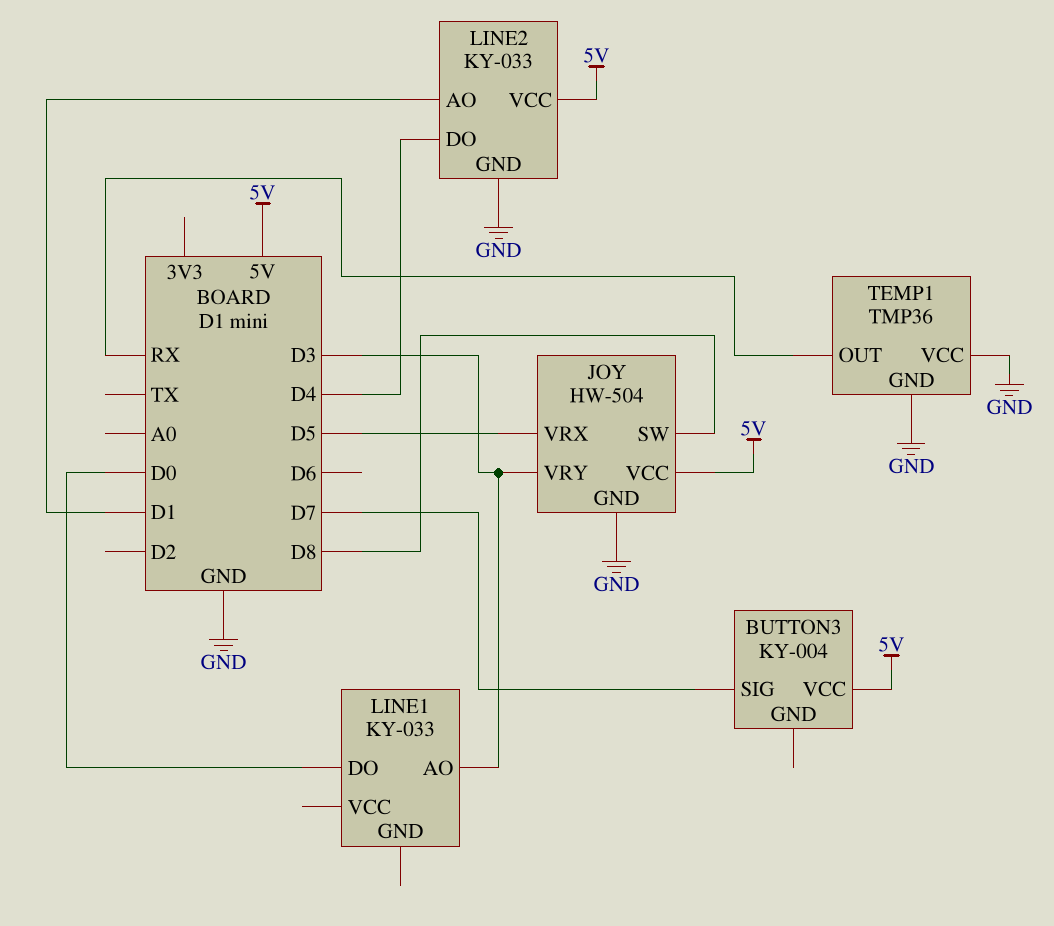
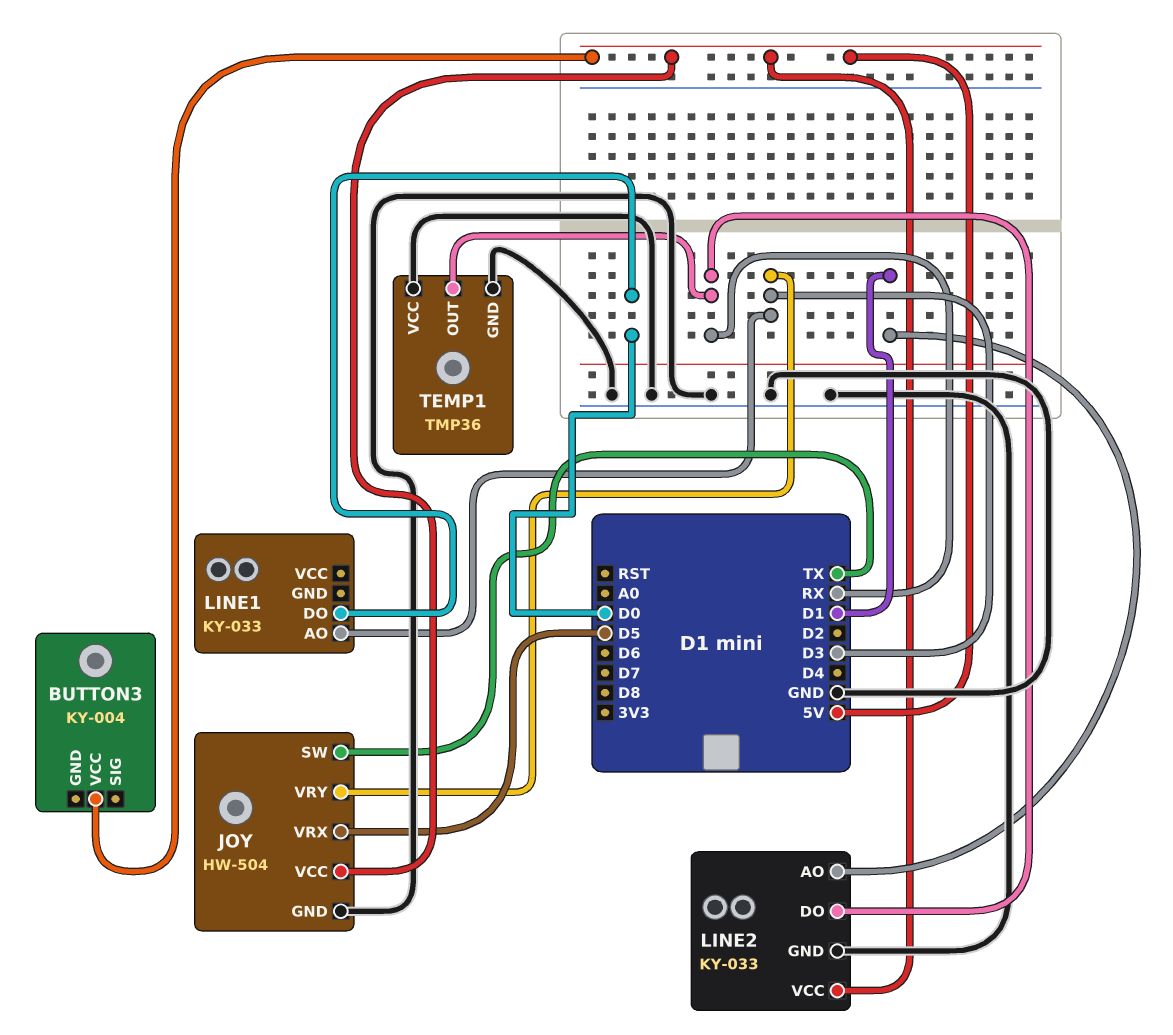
BUTTON3 pin SIG: D7 -> none
JOY pin SW: D8 -> TX
LINE2 pin DO: D4 -> RX

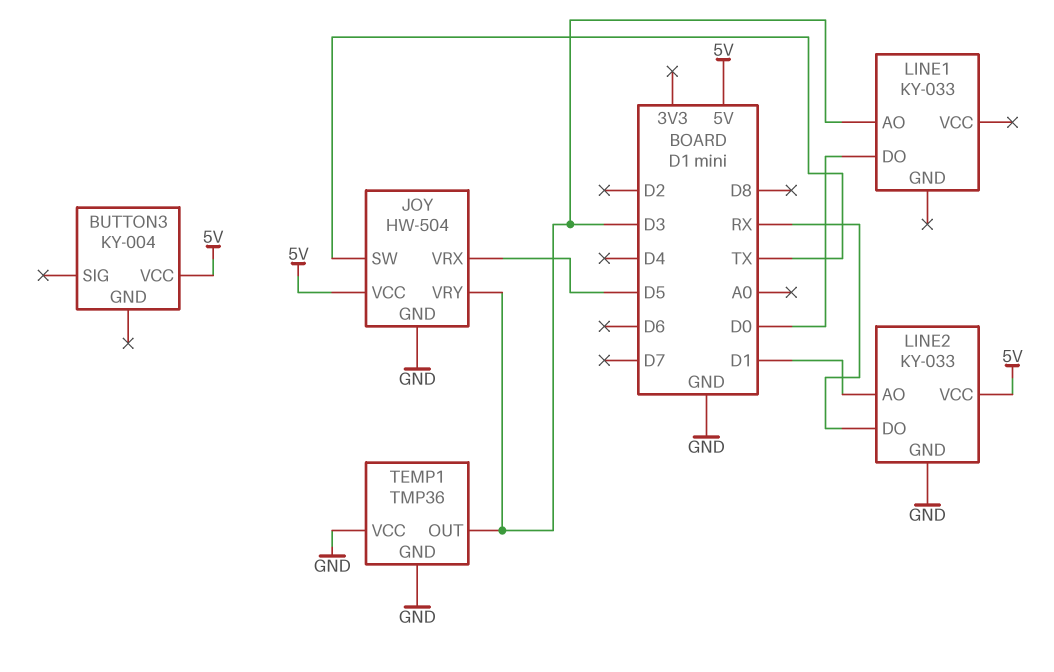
TEMP1 pin OUT: RX -> D3

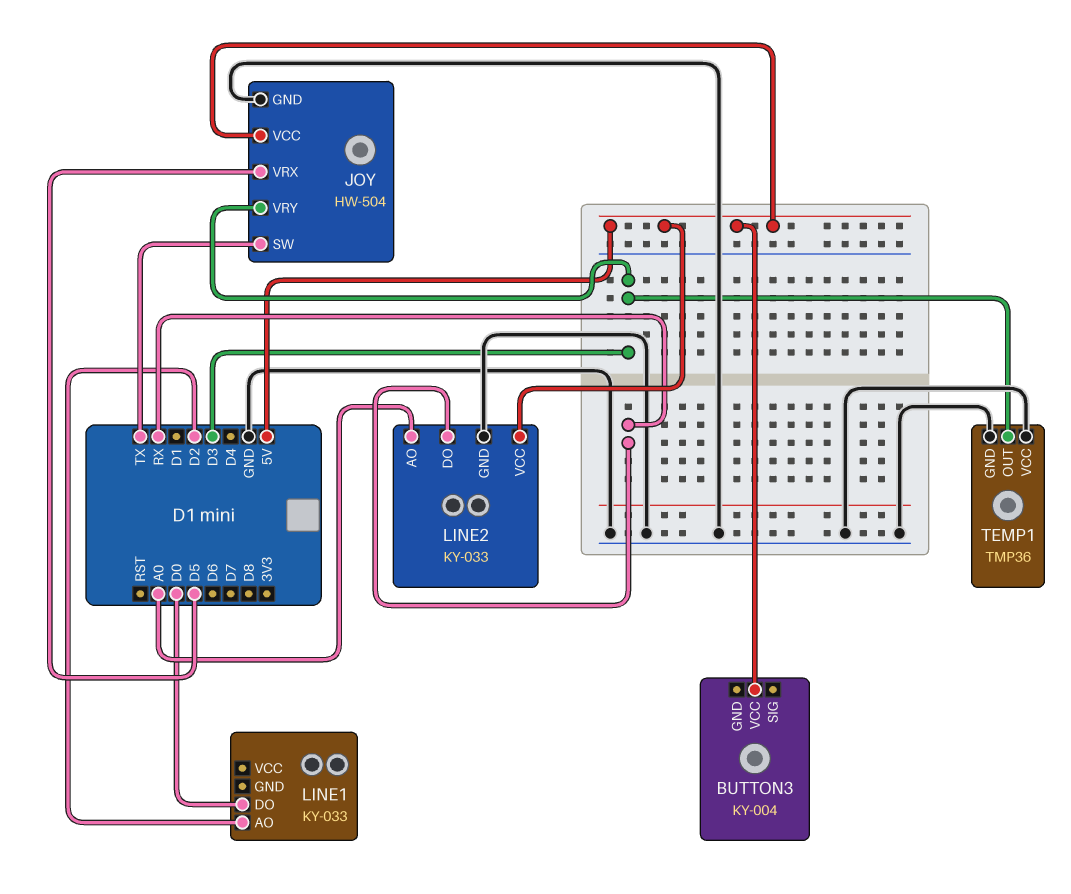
LINE1 pin AO: D3 -> D2
LINE2 pin AO: D1 -> A0

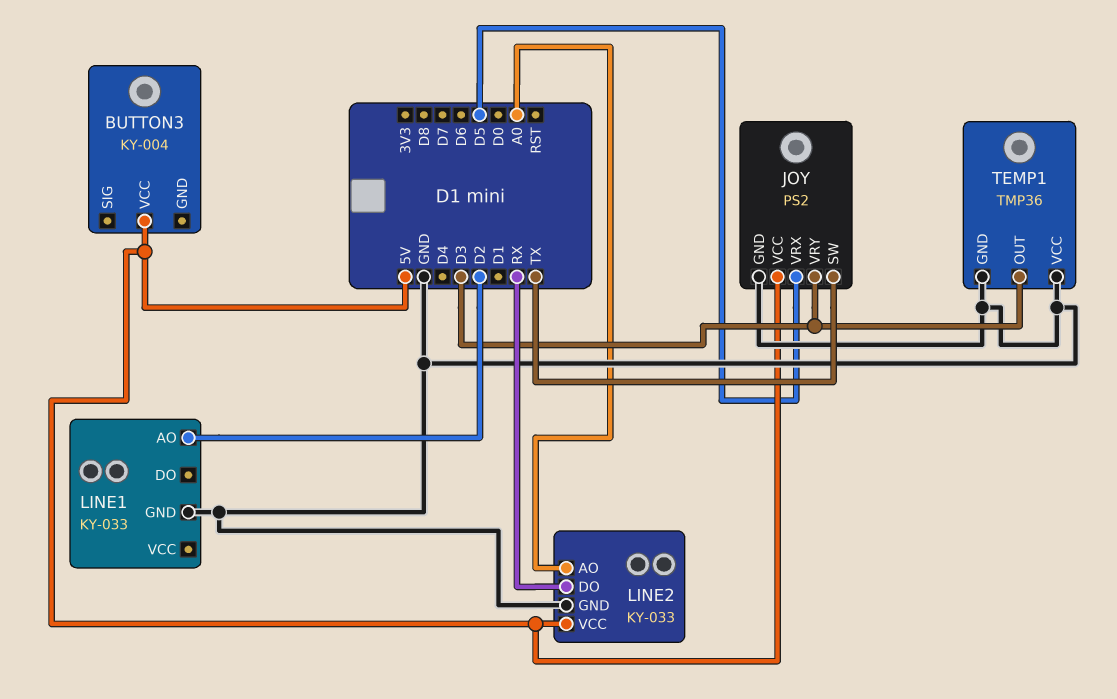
JOY: HW-504 -> PS2
LINE1 pin DO: D0 -> none
LINE1 pin GND: none -> GND

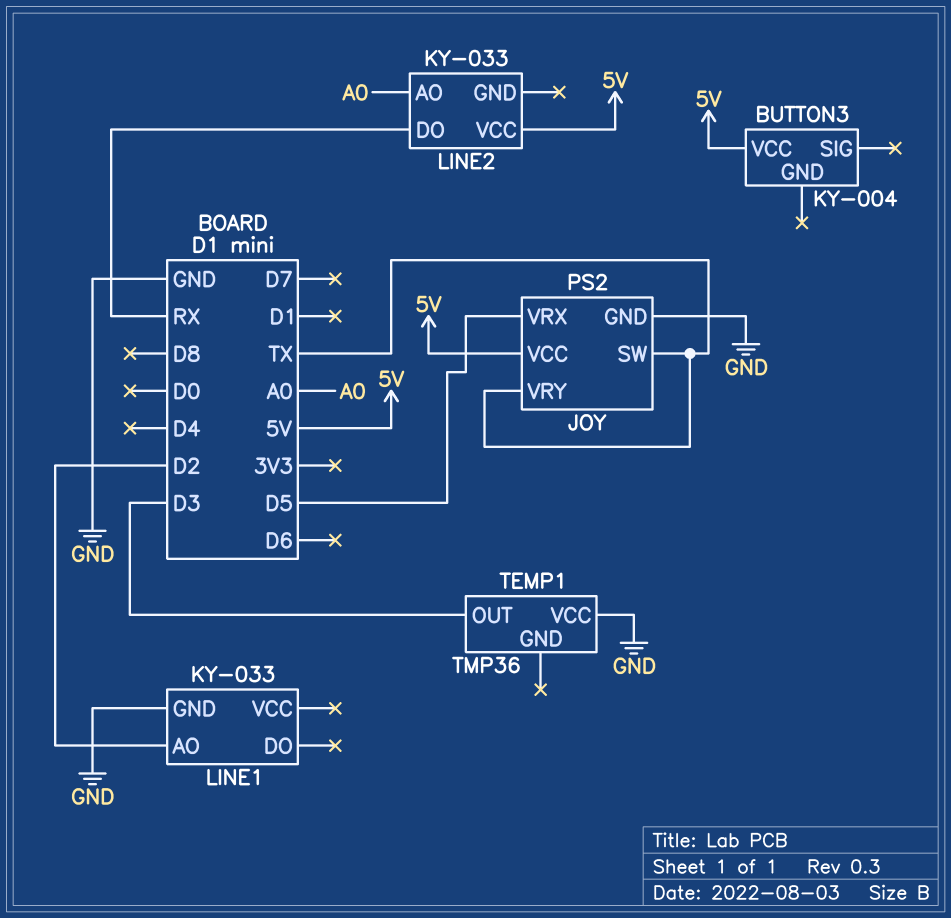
JOY pin VRY: D3 -> TX
LINE2 pin GND: GND -> none
TEMP1 pin GND: GND -> none

